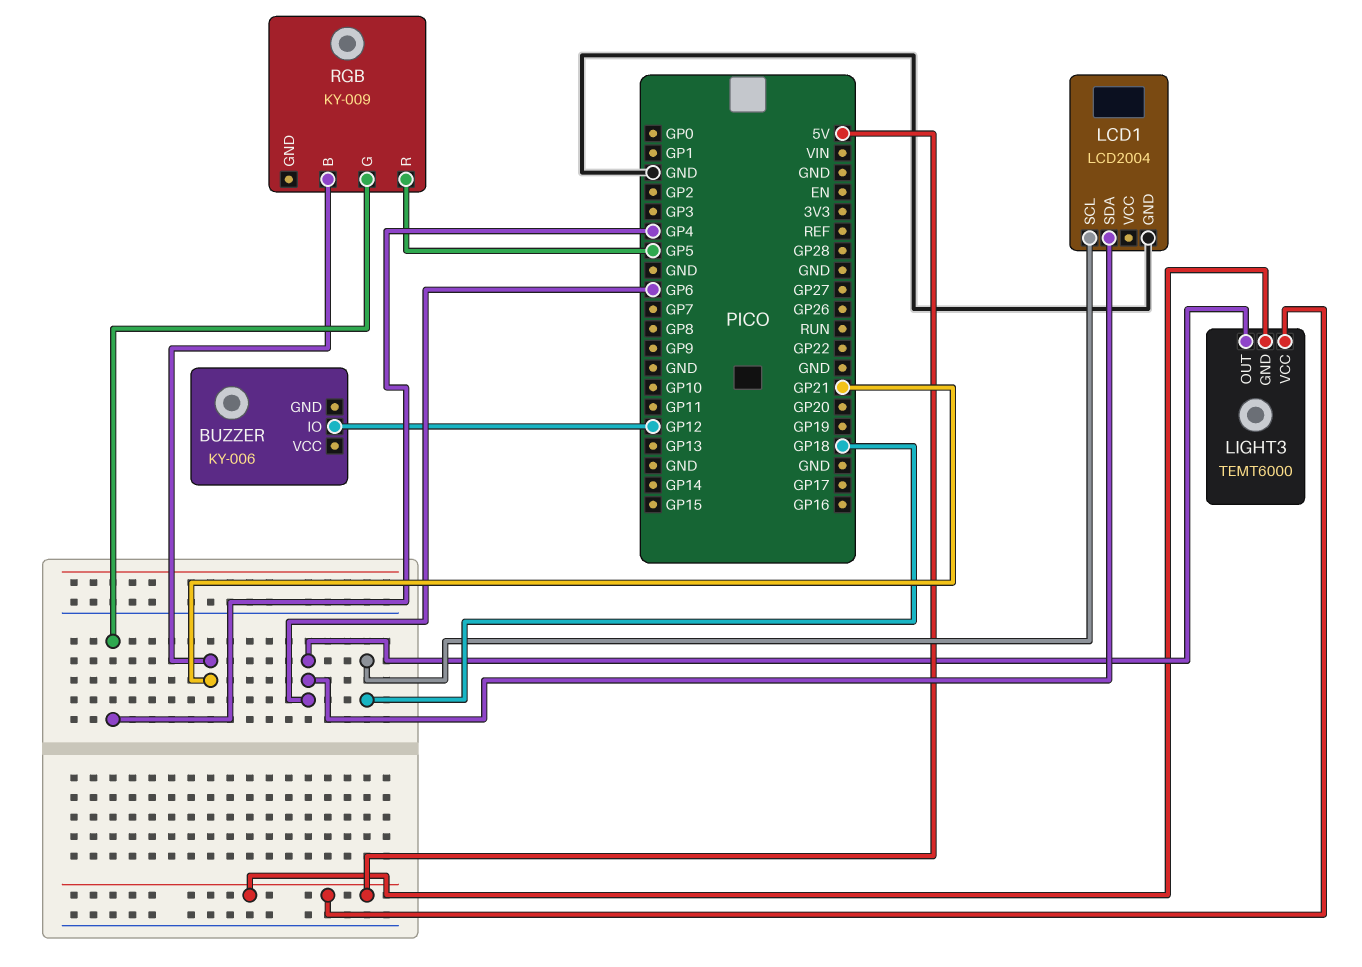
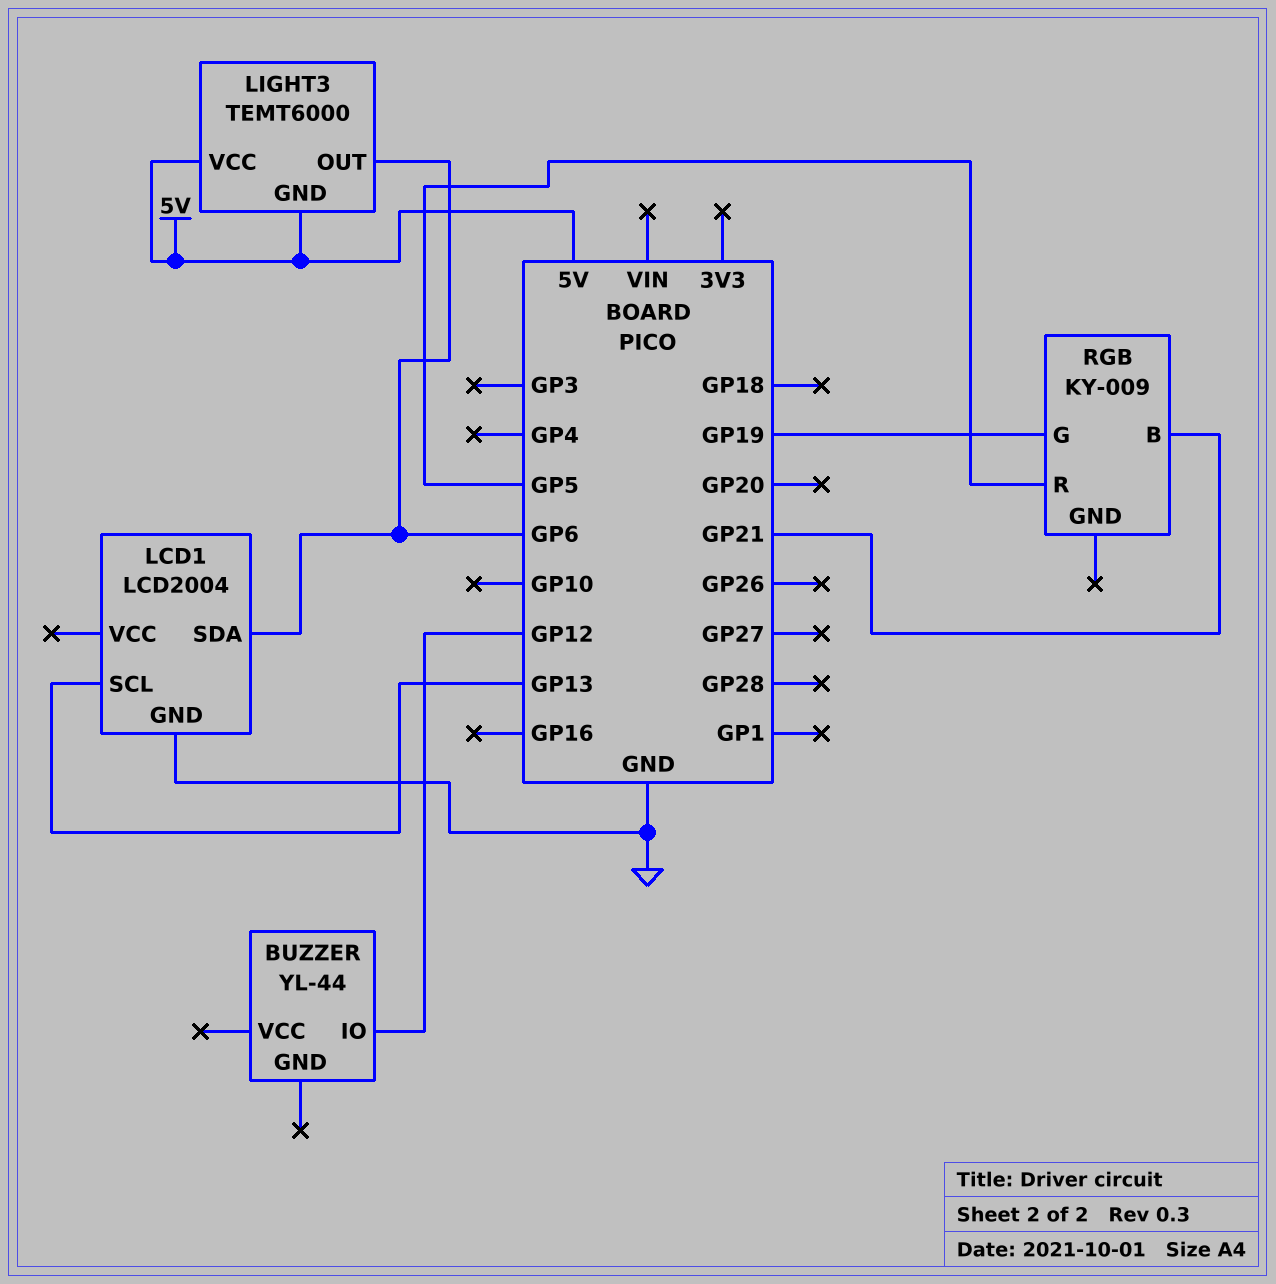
BUZZER: KY-006 -> YL-44
LCD1 pin SCL: GP18 -> GP13
RGB pin G: GP4 -> GP19

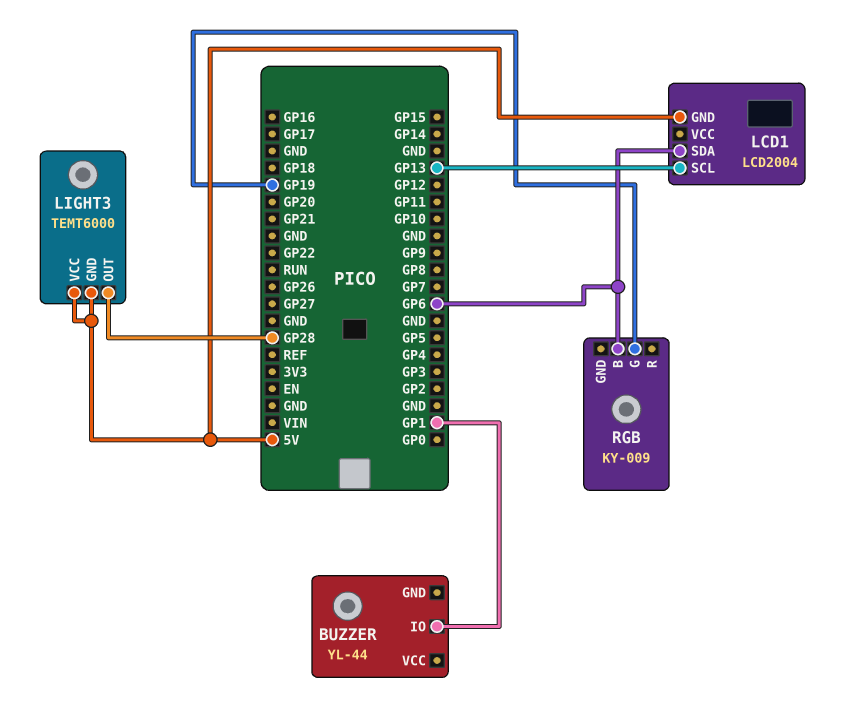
BUZZER pin IO: GP12 -> GP1
LCD1 pin GND: GND -> 5V
LIGHT3 pin OUT: GP6 -> GP28
RGB pin B: GP21 -> GP6
RGB pin R: GP5 -> none

